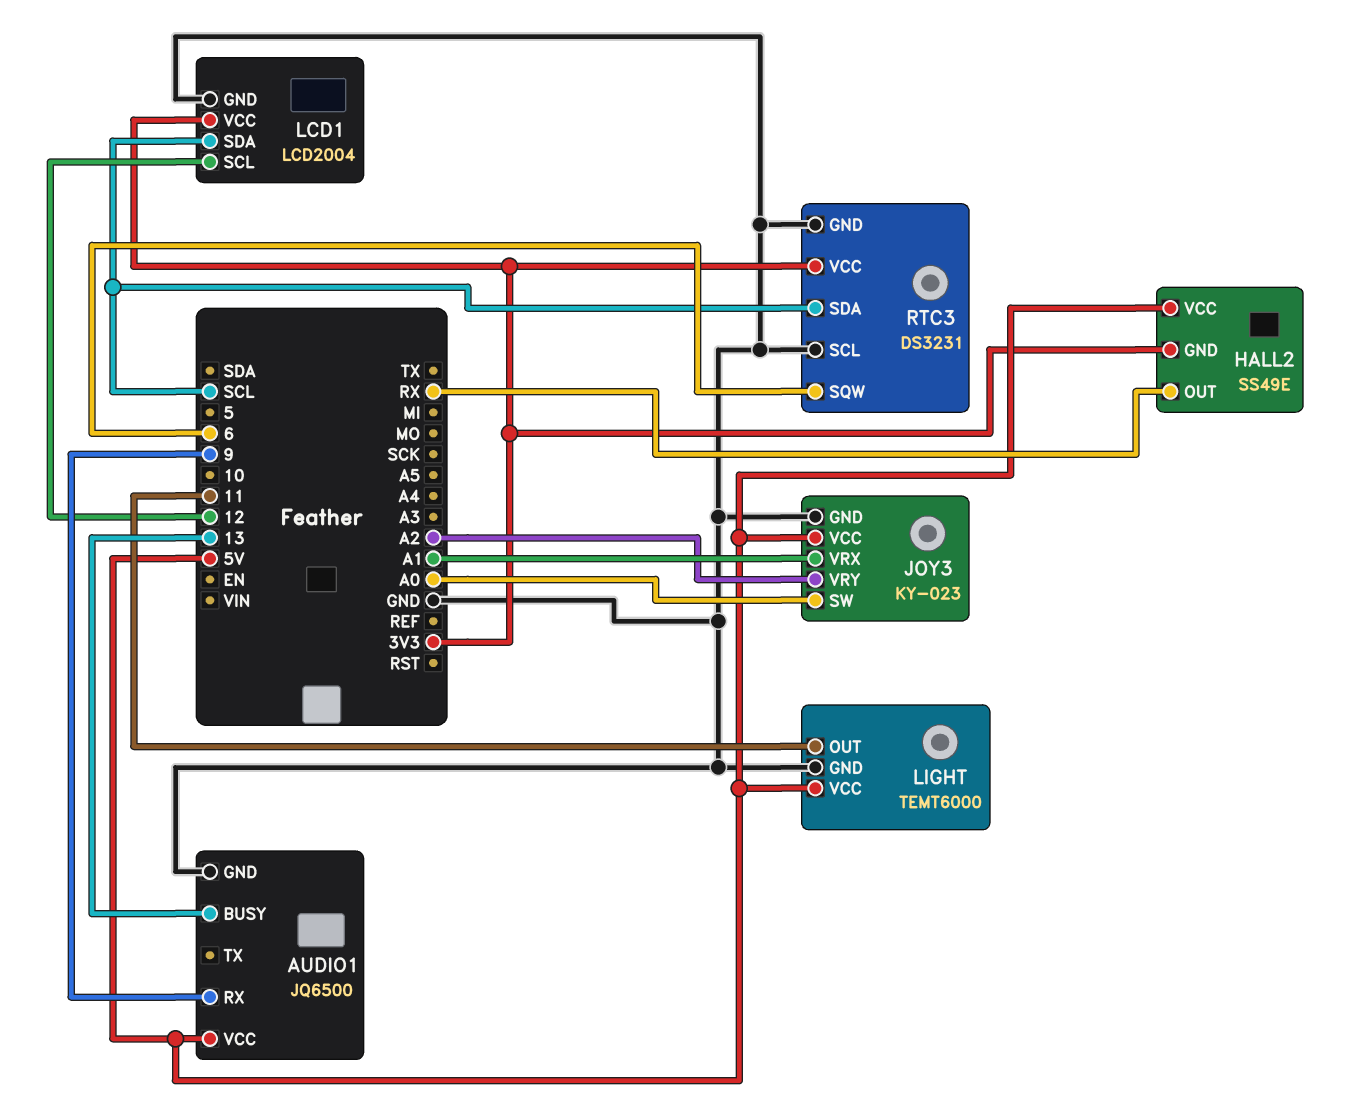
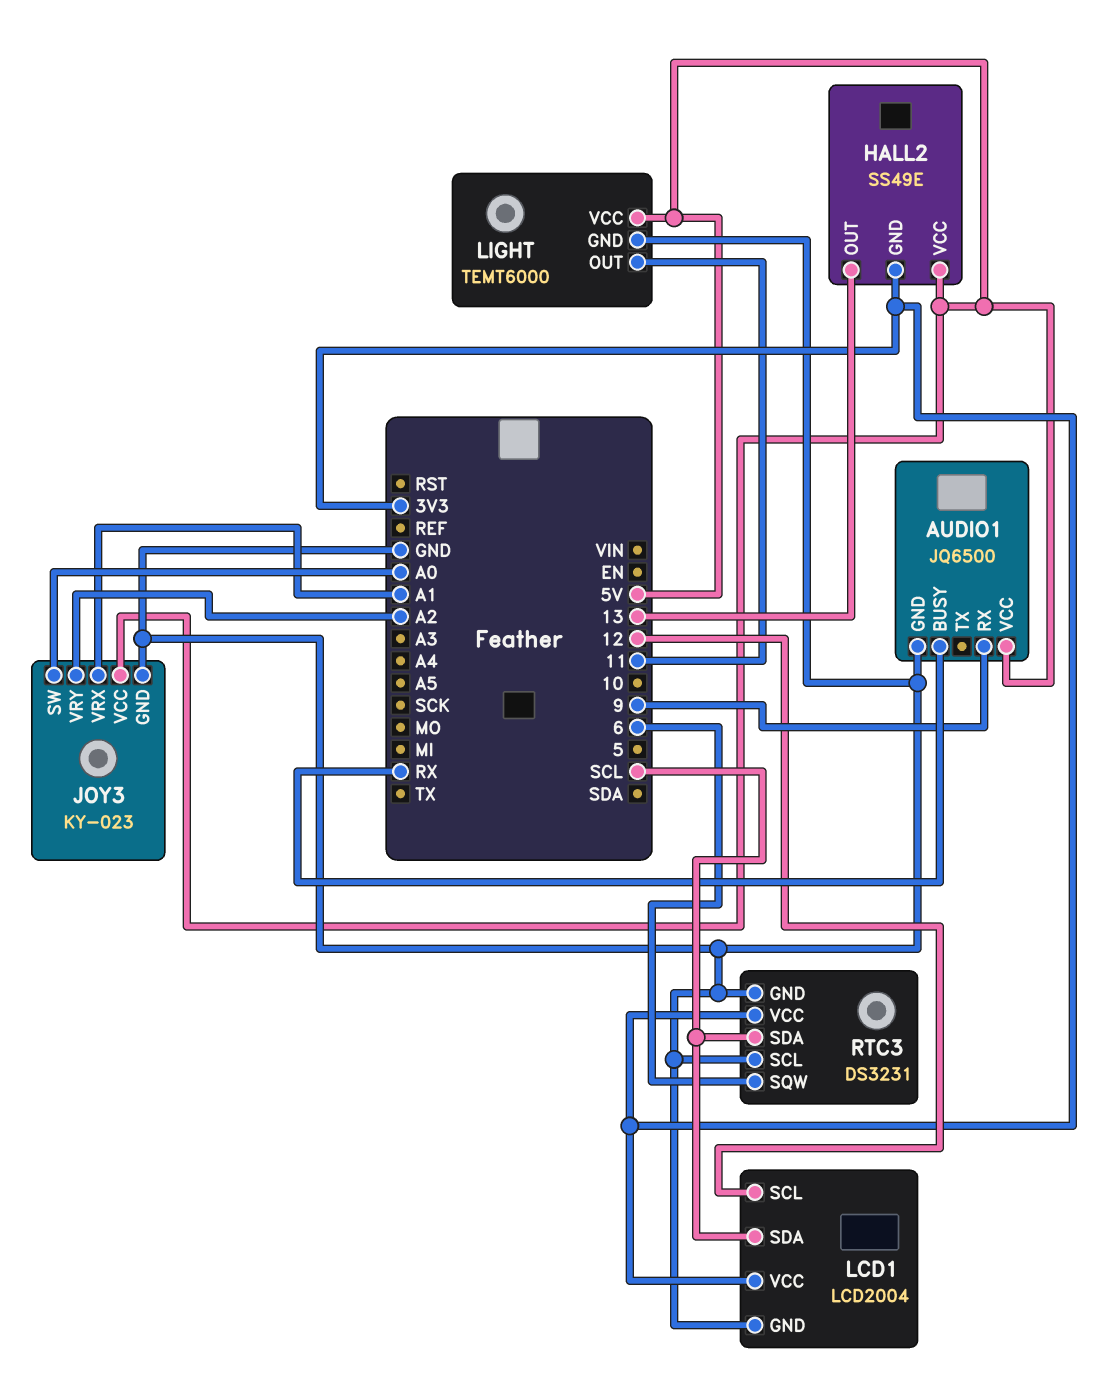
AUDIO1 pin BUSY: 13 -> RX
HALL2 pin OUT: RX -> 13

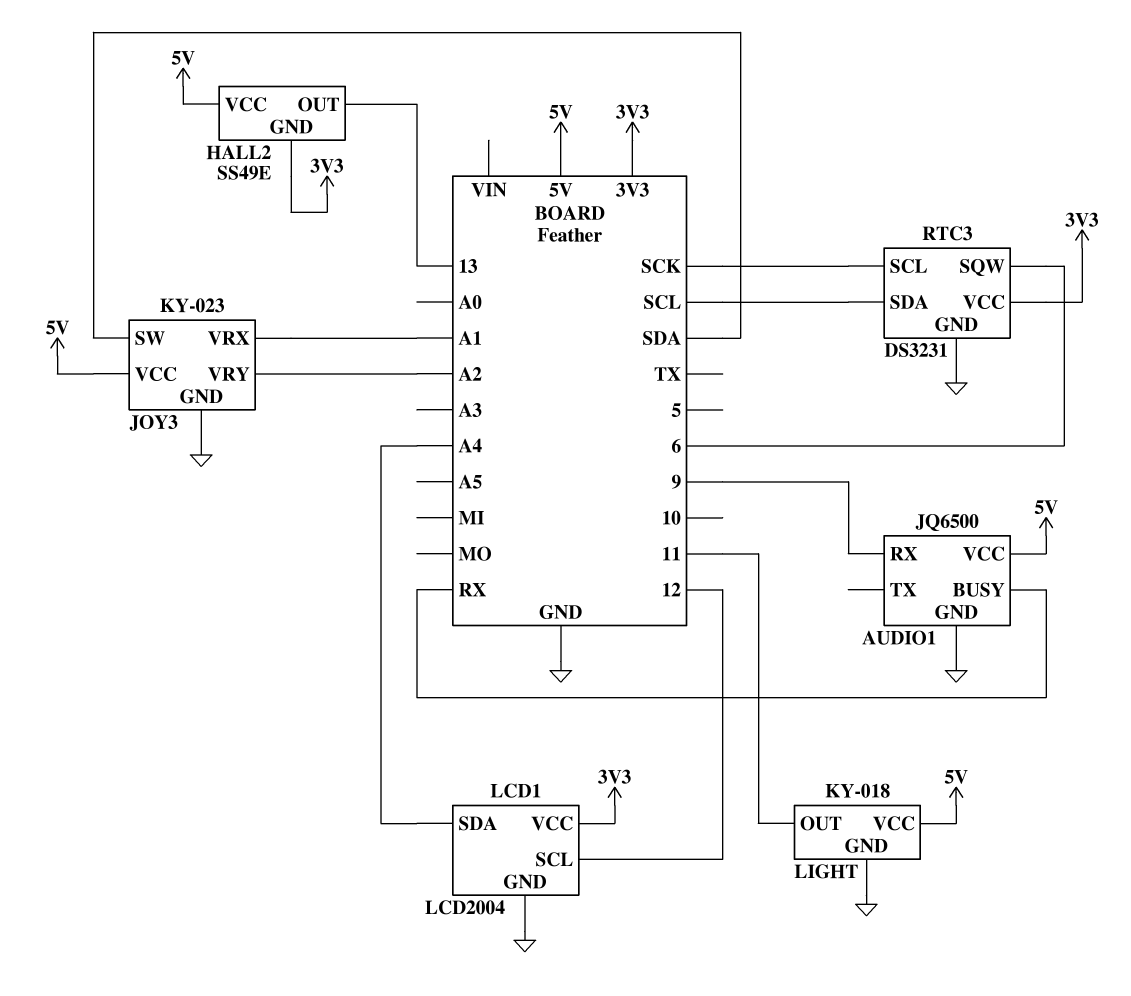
JOY3 pin SW: A0 -> SDA
LCD1 pin SDA: SCL -> A4
LIGHT: TEMT6000 -> KY-018
RTC3 pin SCL: GND -> SCK

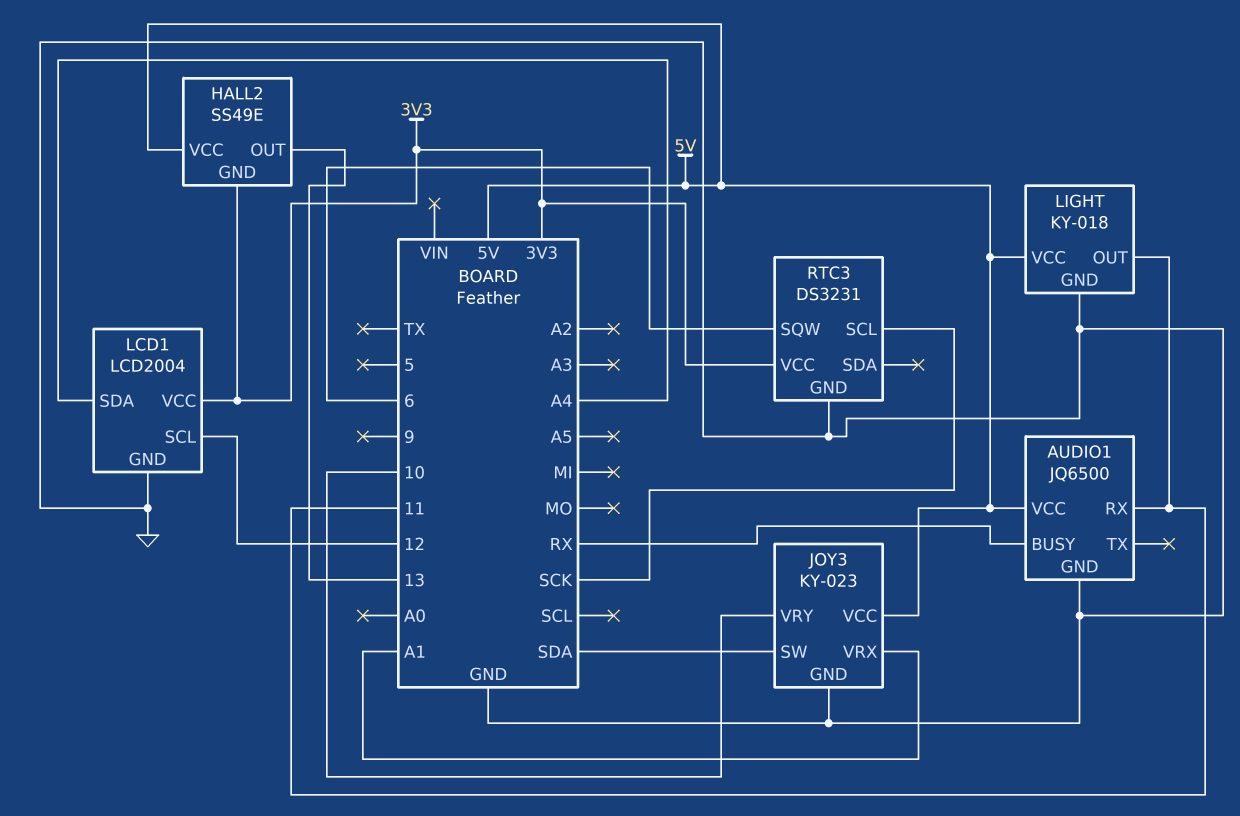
AUDIO1 pin RX: 9 -> 11
JOY3 pin VRY: A2 -> 10
RTC3 pin SDA: SCL -> none

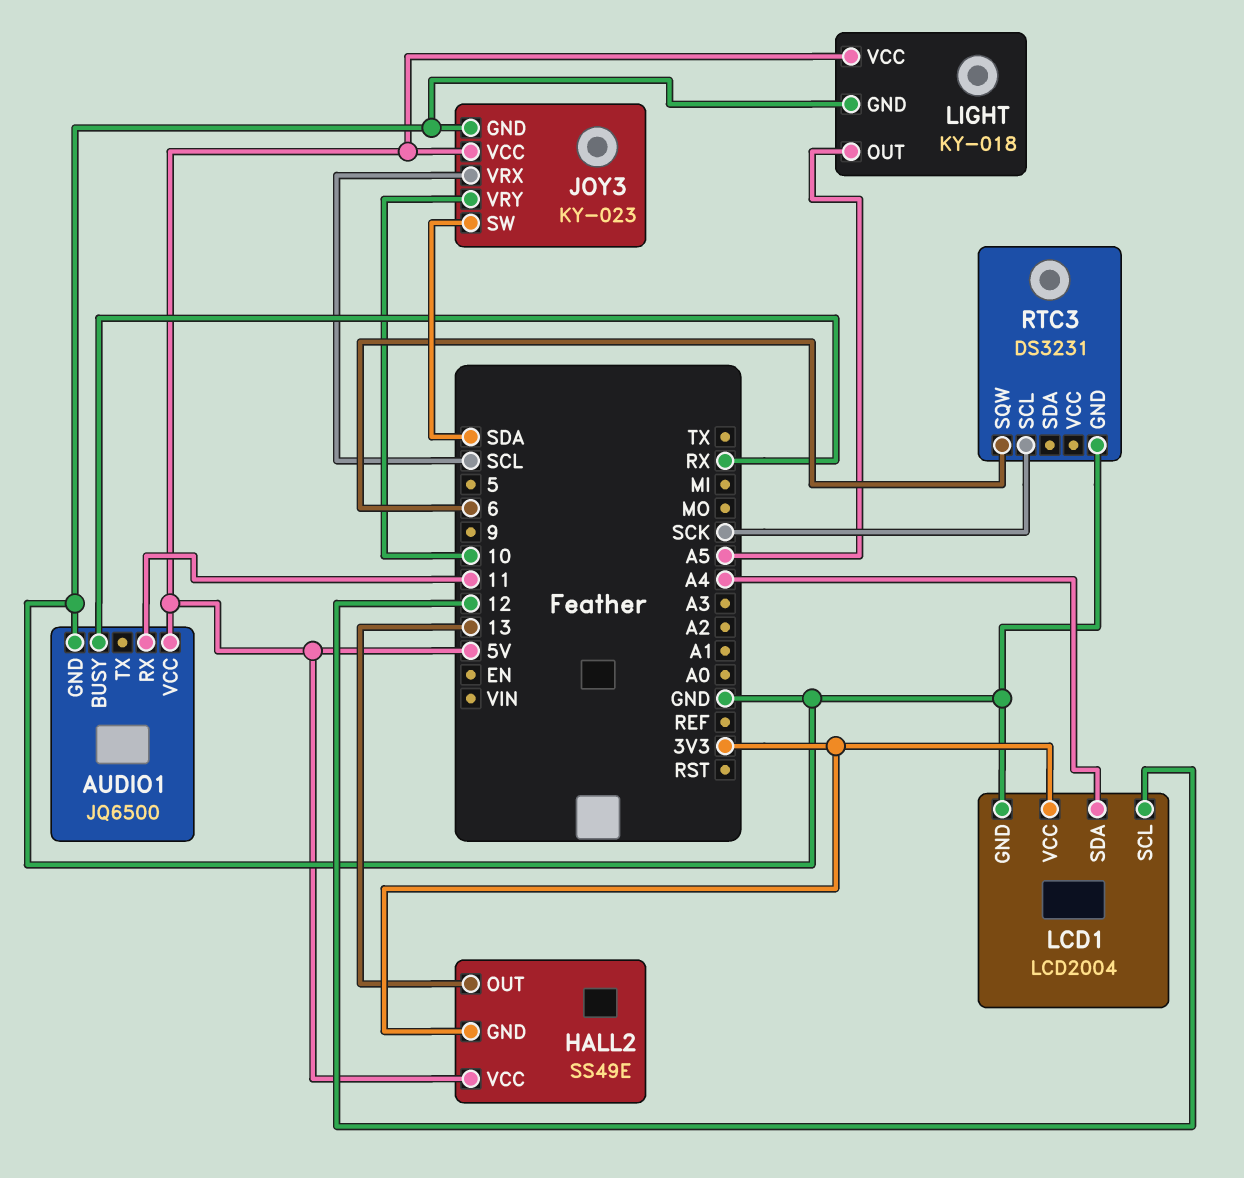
JOY3 pin VRX: A1 -> SCL
LIGHT pin OUT: 11 -> A5
RTC3 pin VCC: 3V3 -> none

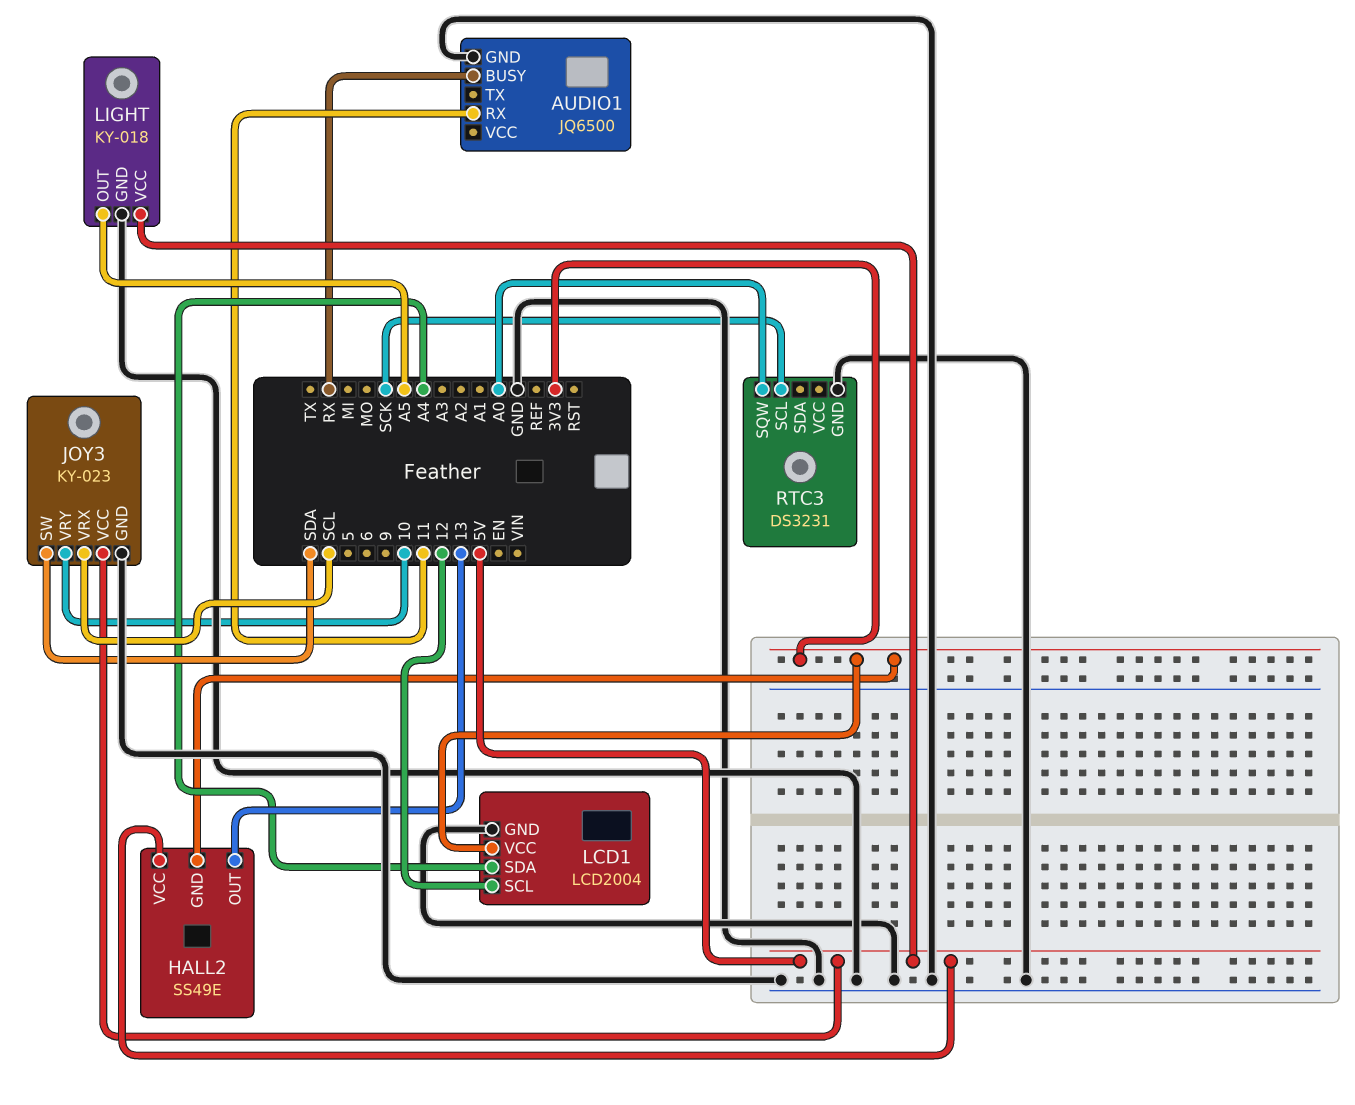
AUDIO1 pin VCC: 5V -> none
RTC3 pin SQW: 6 -> A0

